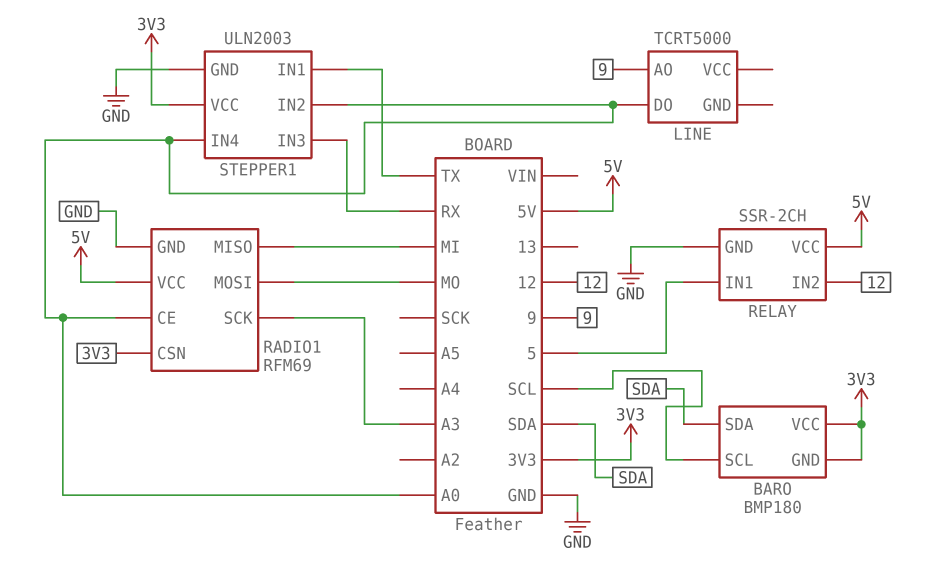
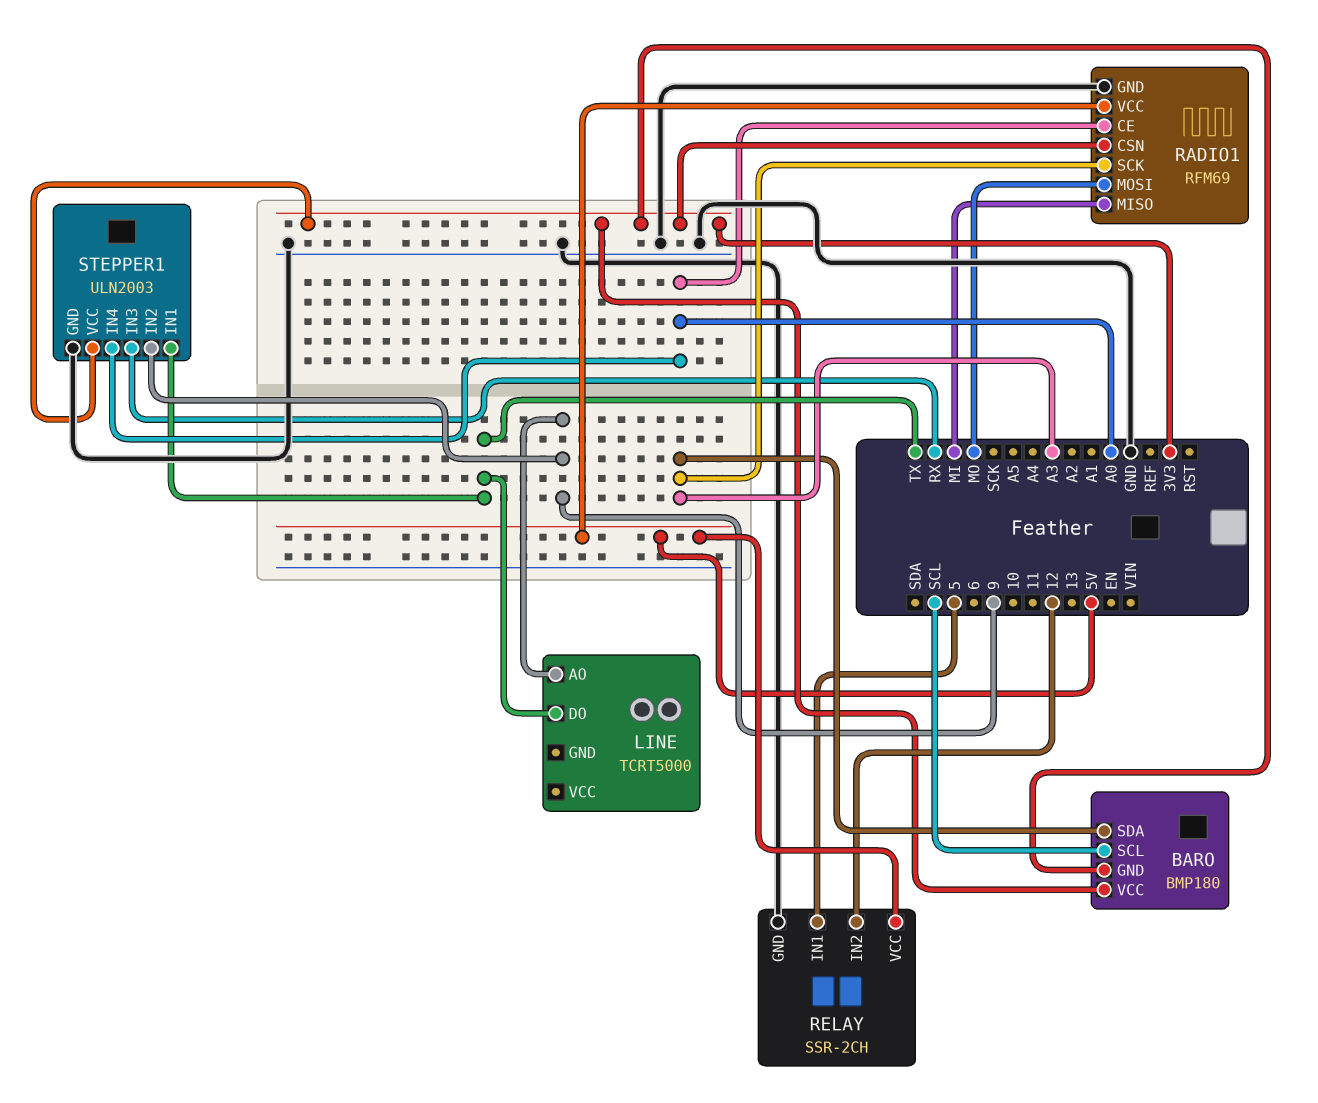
BARO pin SDA: SDA -> A3
LINE pin DO: A0 -> TX
STEPPER1 pin IN2: A0 -> 9

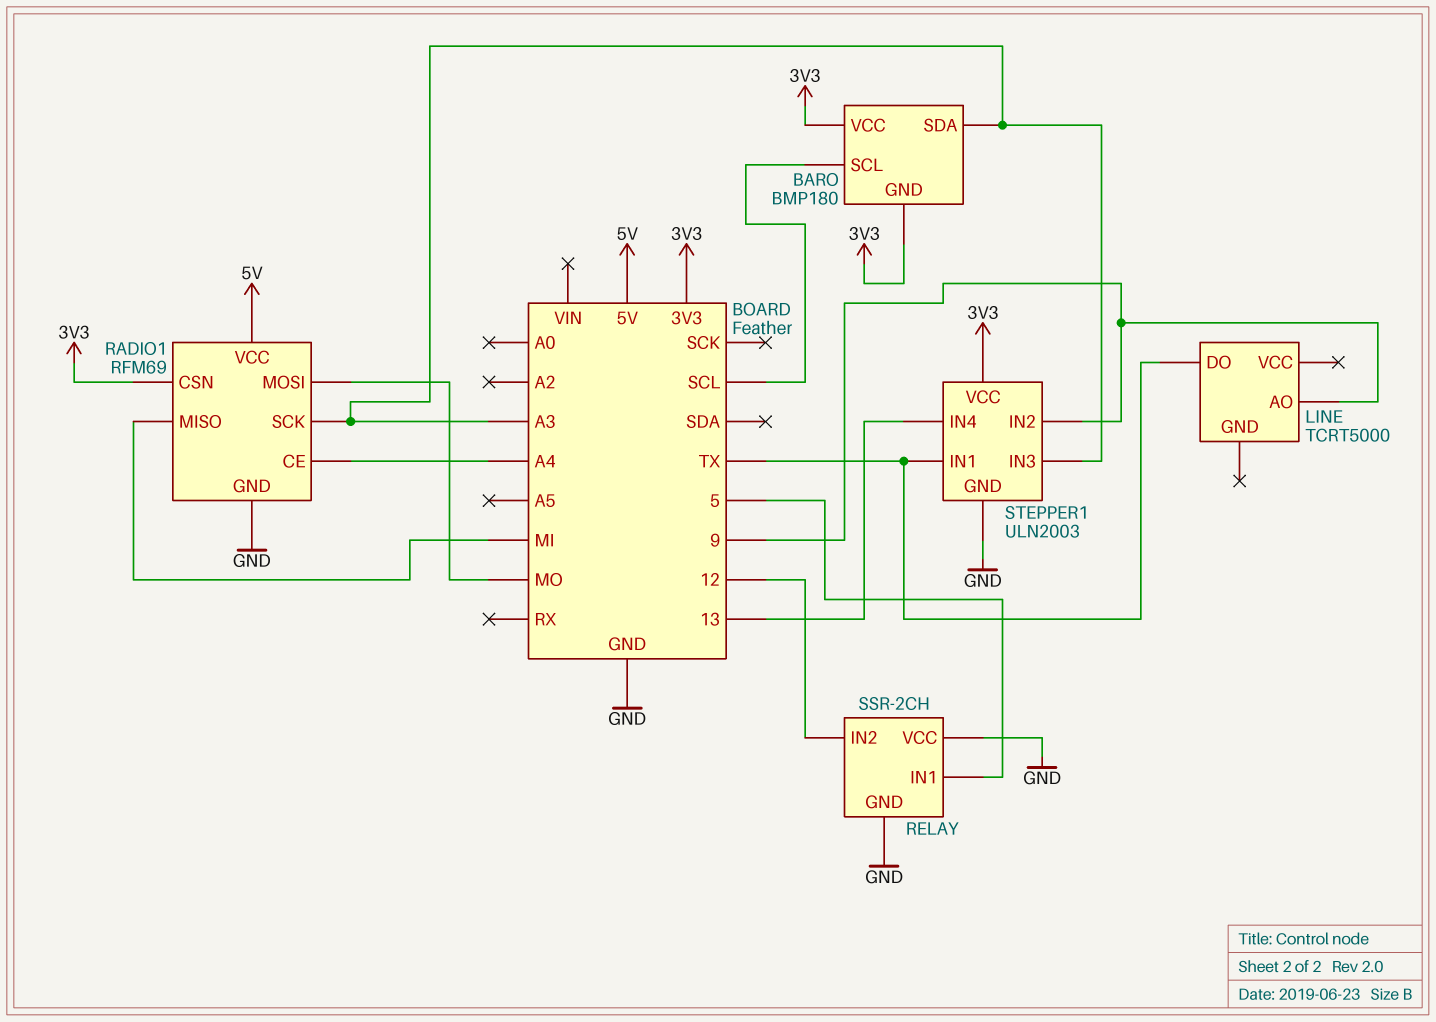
RADIO1 pin CE: A0 -> A4
RELAY pin VCC: 5V -> GND
STEPPER1 pin IN3: RX -> A3
STEPPER1 pin IN4: A0 -> 13

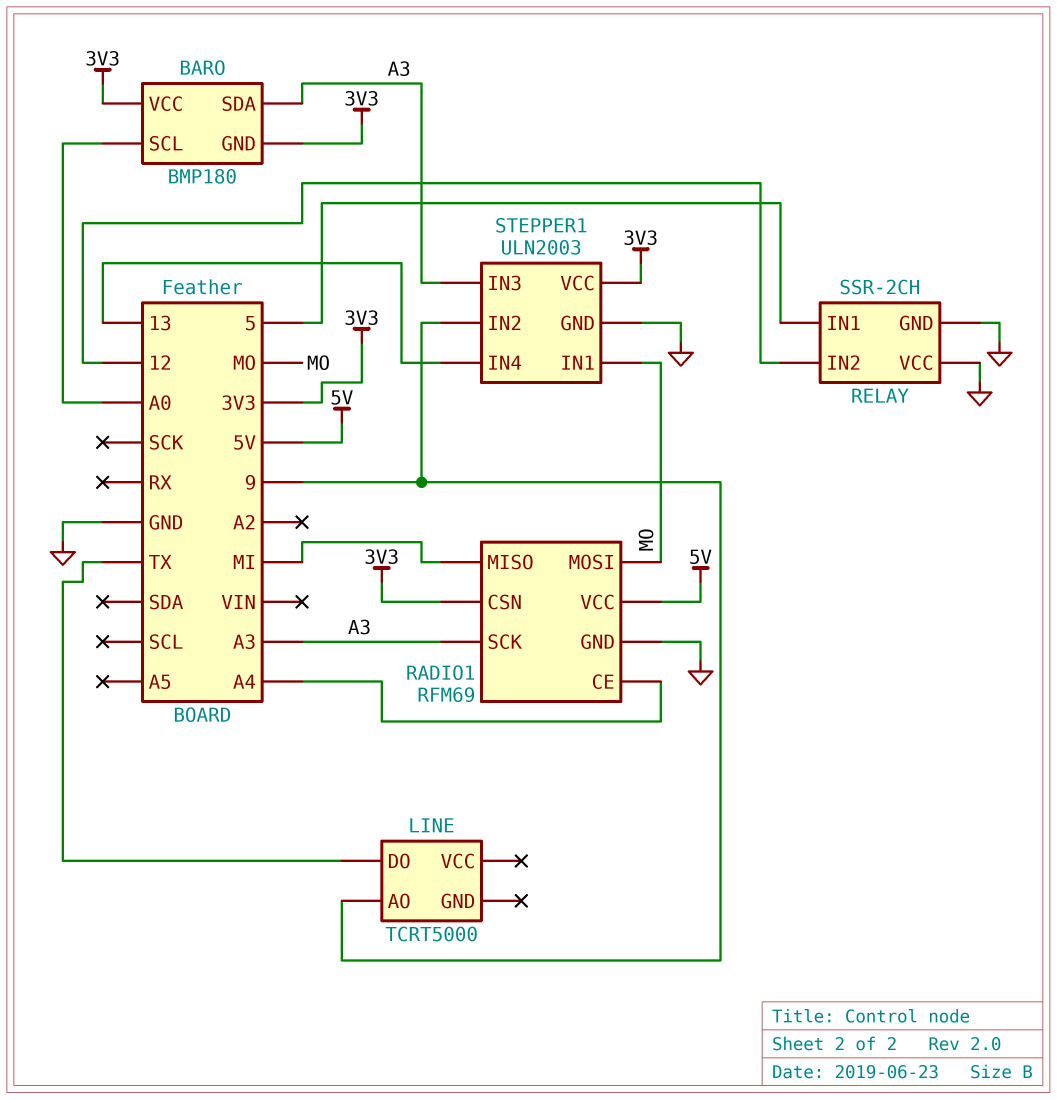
BARO pin SCL: SCL -> A0
STEPPER1 pin IN1: TX -> MO

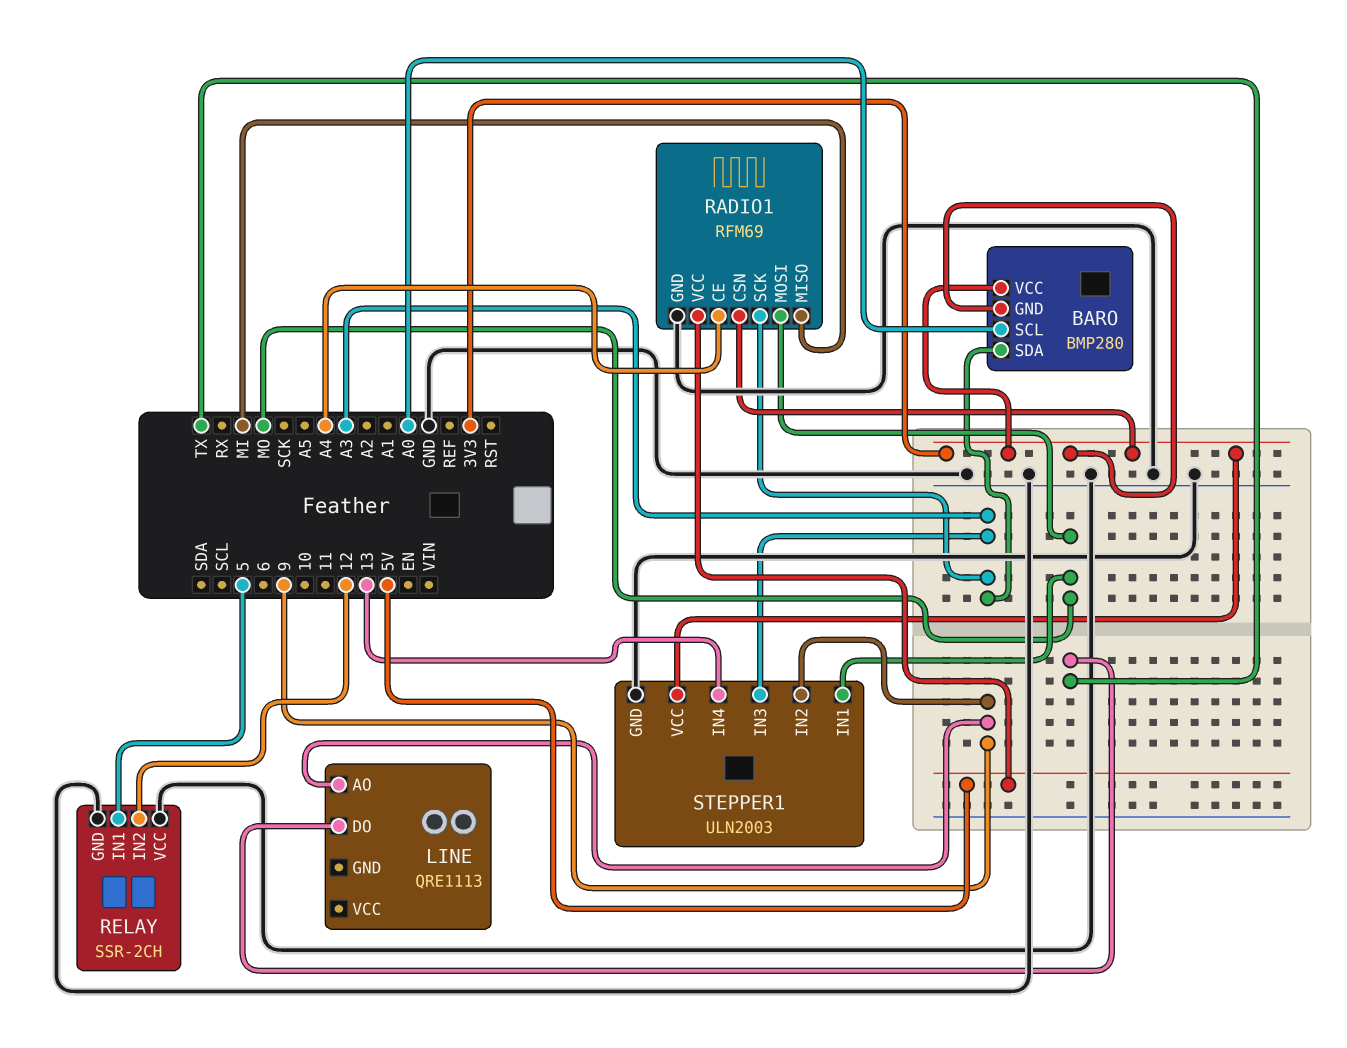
BARO: BMP180 -> BMP280
LINE: TCRT5000 -> QRE1113

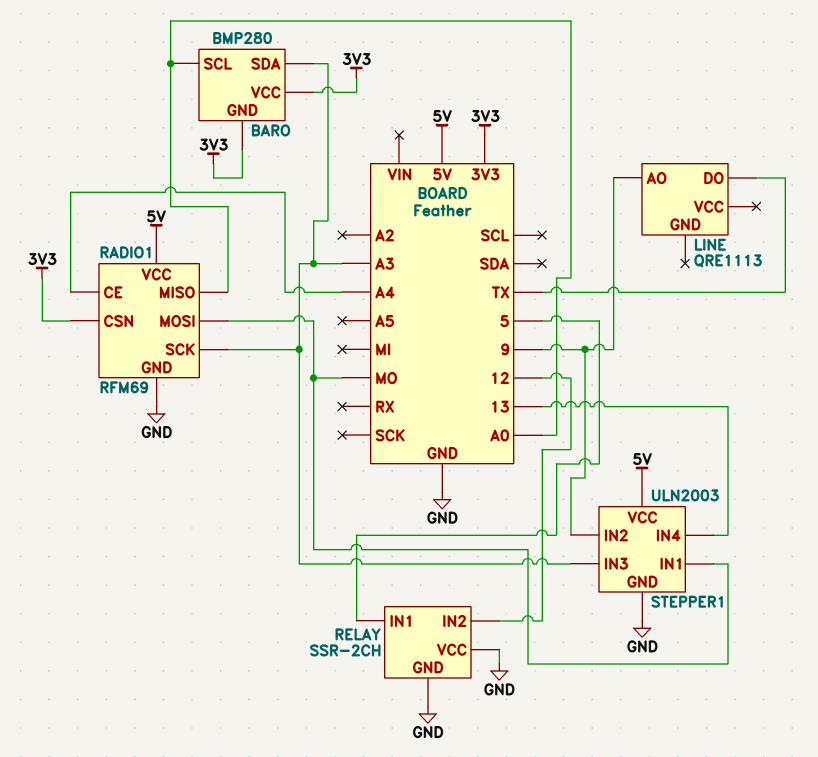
RADIO1 pin MISO: MI -> A0
STEPPER1 pin VCC: 3V3 -> 5V

